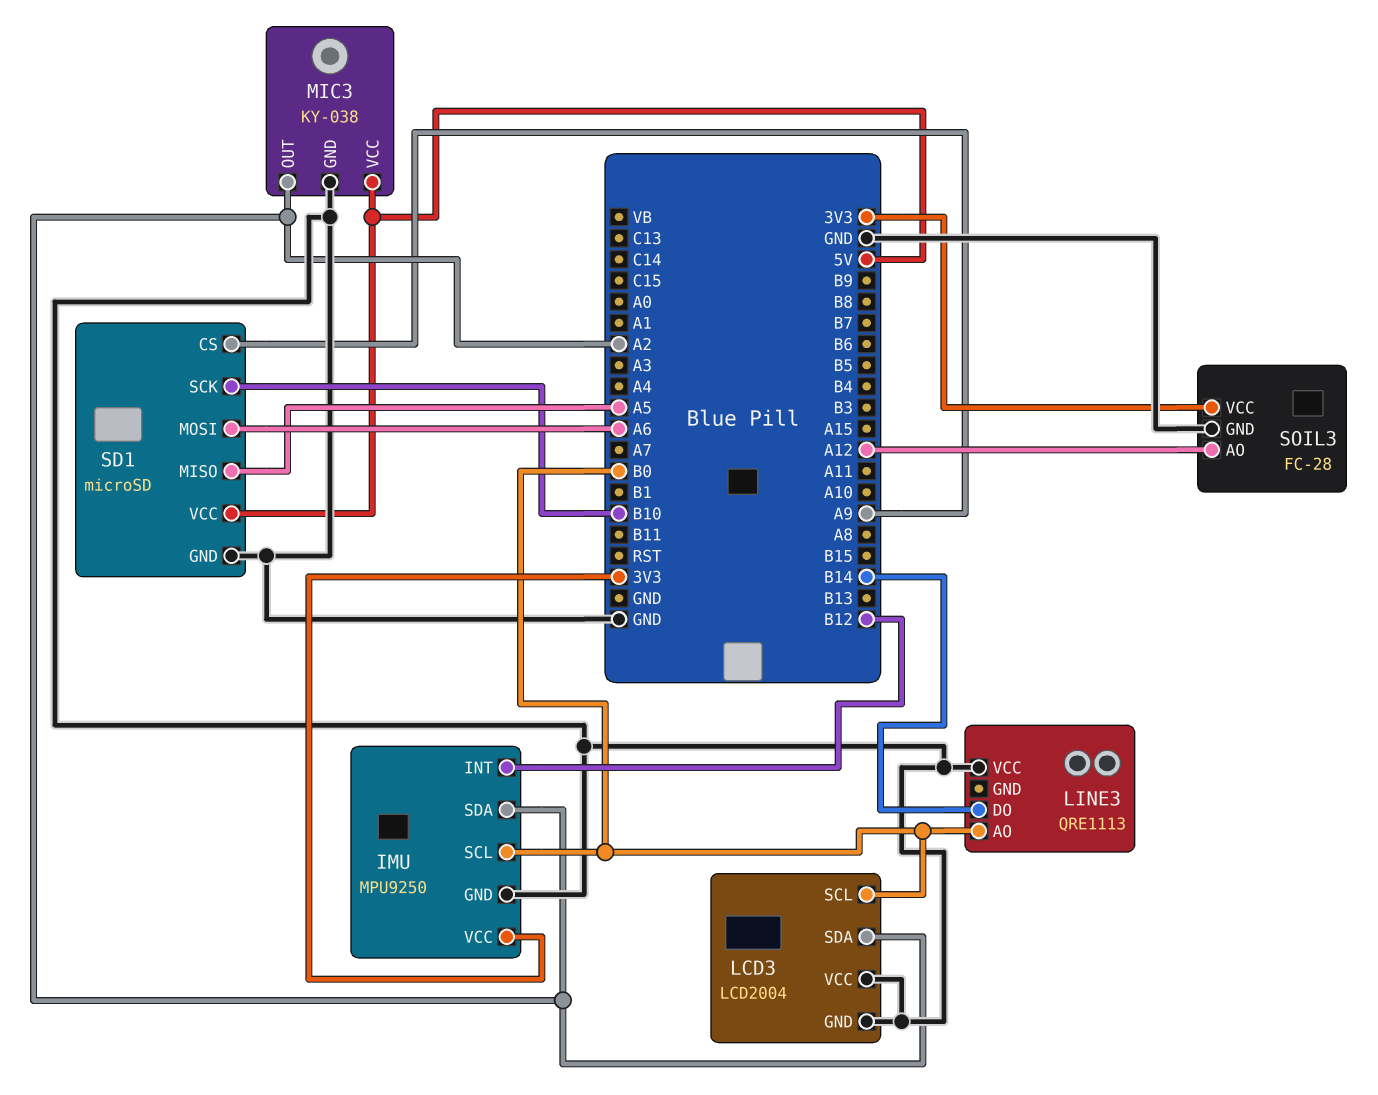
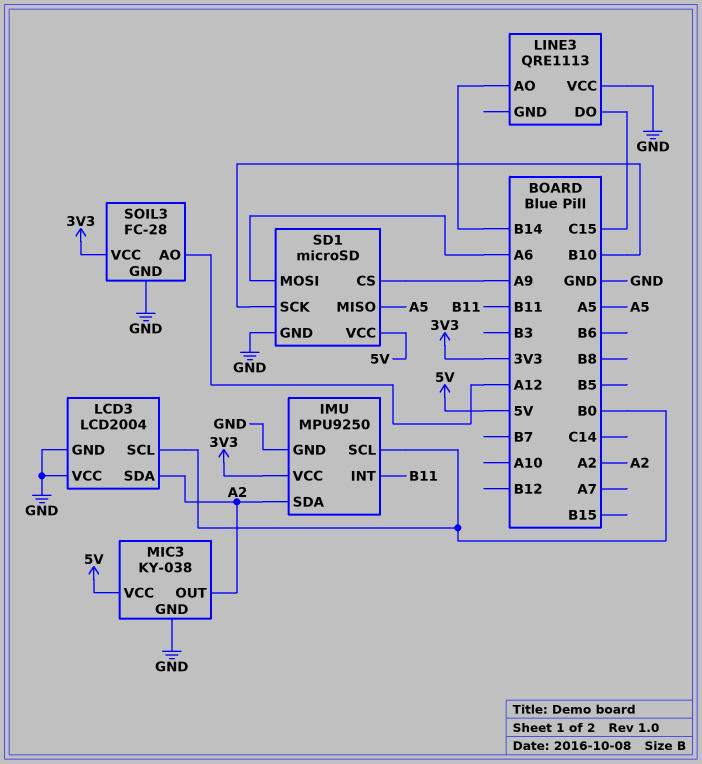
IMU pin INT: B12 -> B11
LINE3 pin AO: B0 -> B14
LINE3 pin DO: B14 -> C15

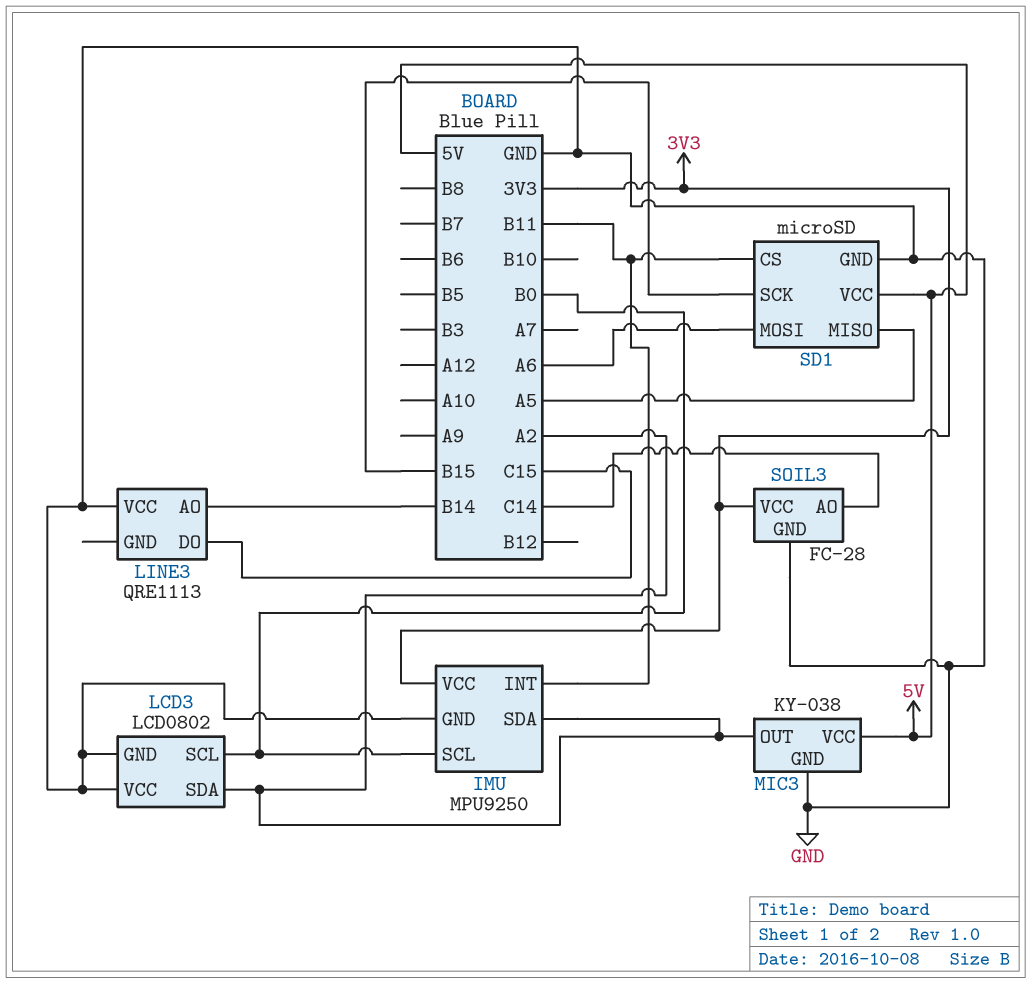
LCD3: LCD2004 -> LCD0802
SD1 pin CS: A9 -> B11
SD1 pin SCK: B10 -> B15
SOIL3 pin AO: A12 -> C14

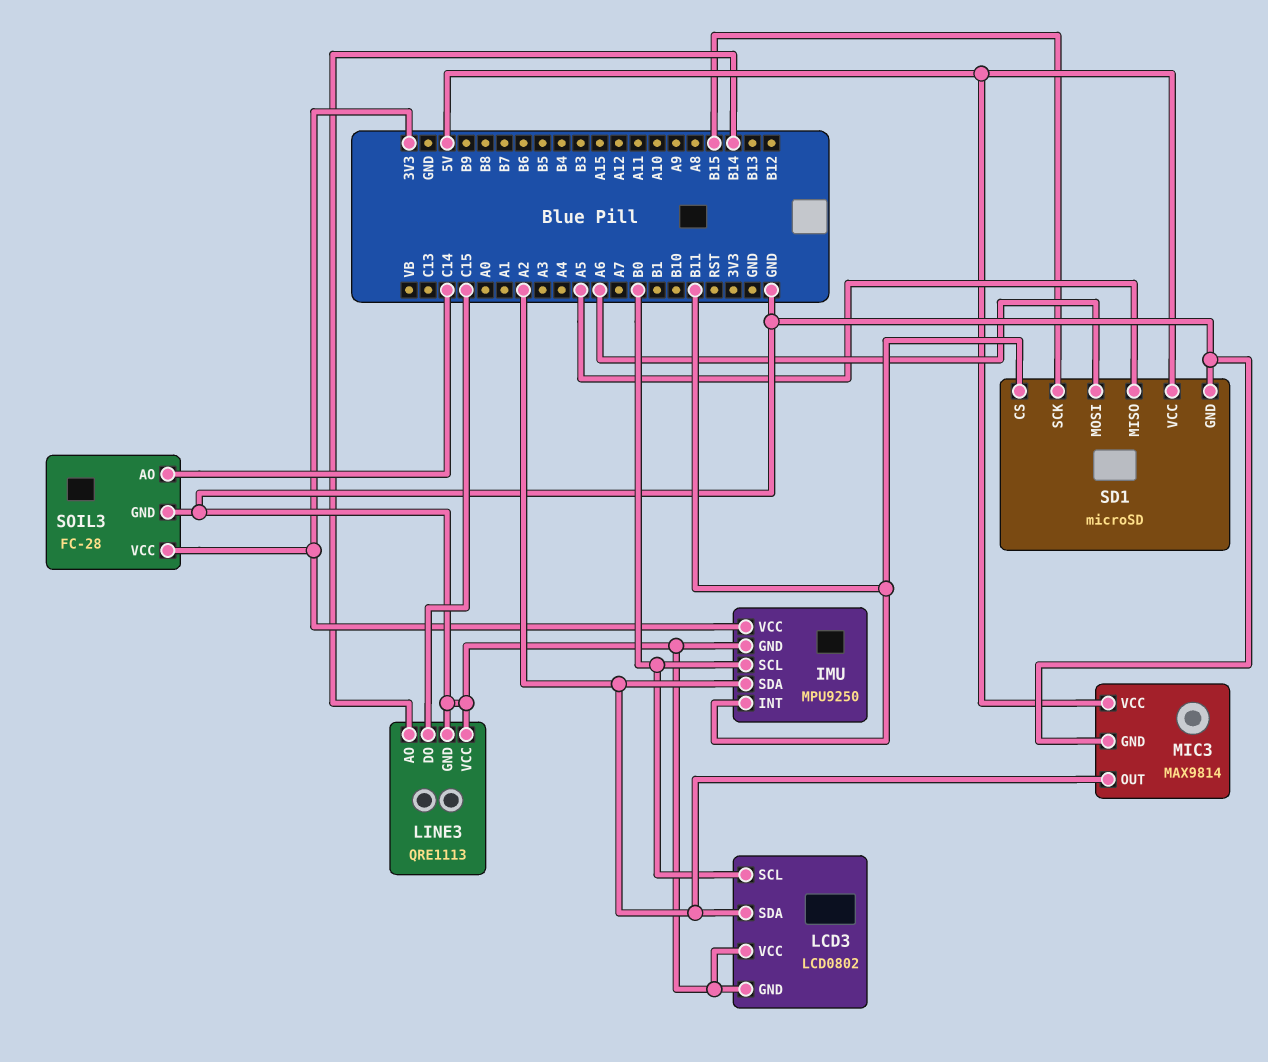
LINE3 pin GND: none -> GND
MIC3: KY-038 -> MAX9814

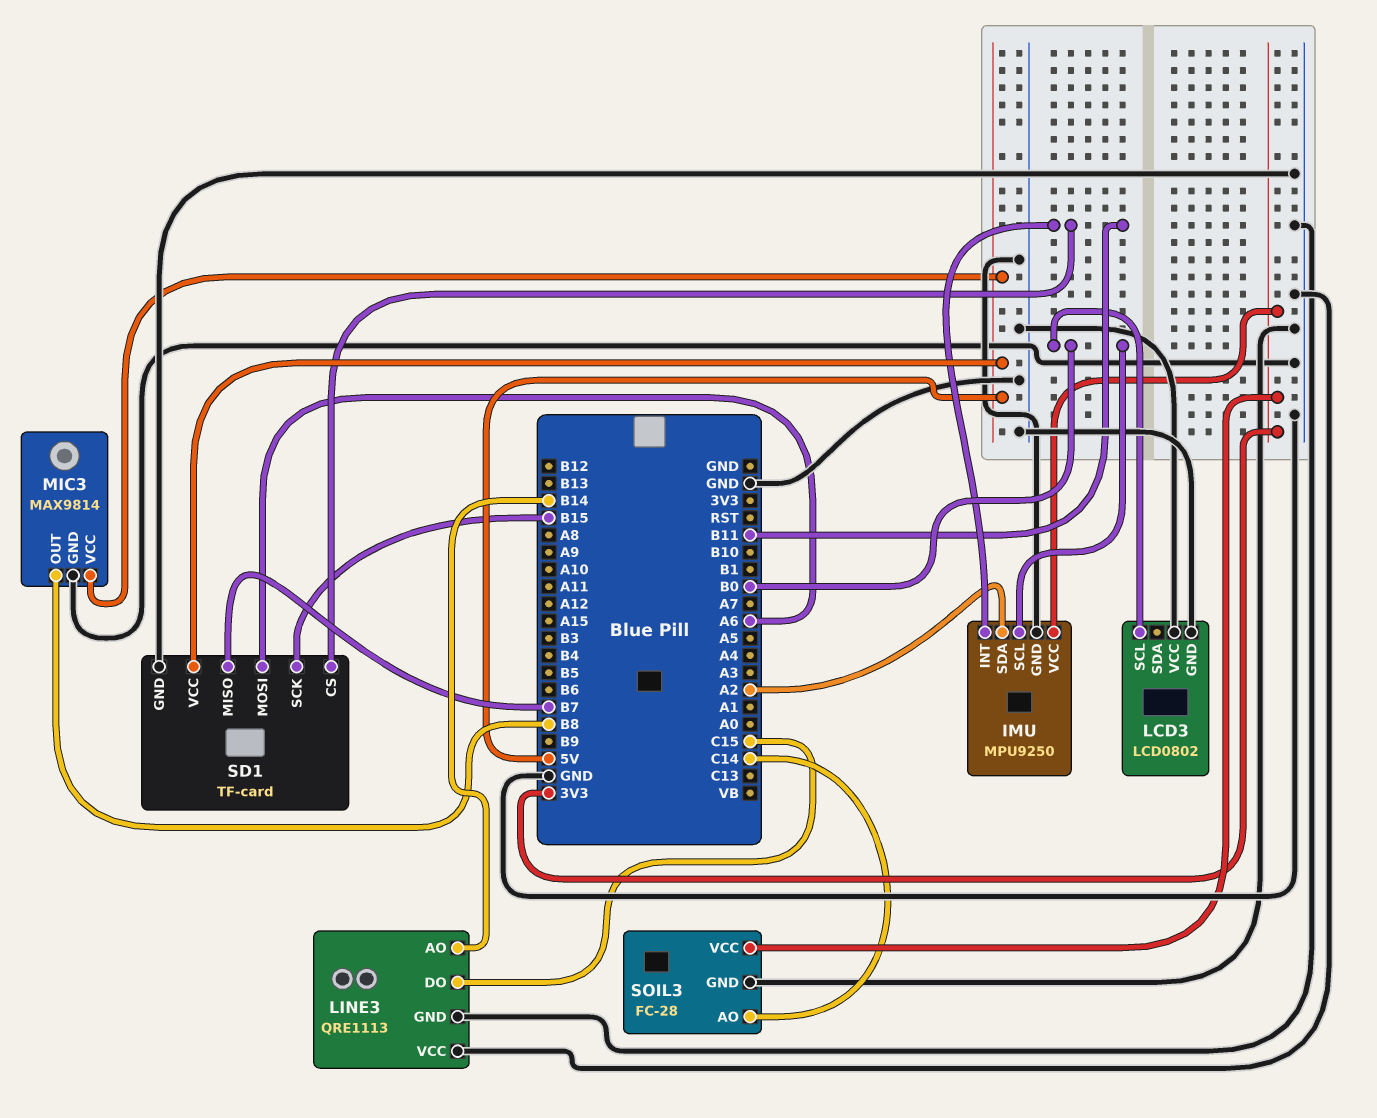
LCD3 pin SDA: A2 -> none
MIC3 pin OUT: A2 -> B8
SD1: microSD -> TF-card
SD1 pin MISO: A5 -> B7

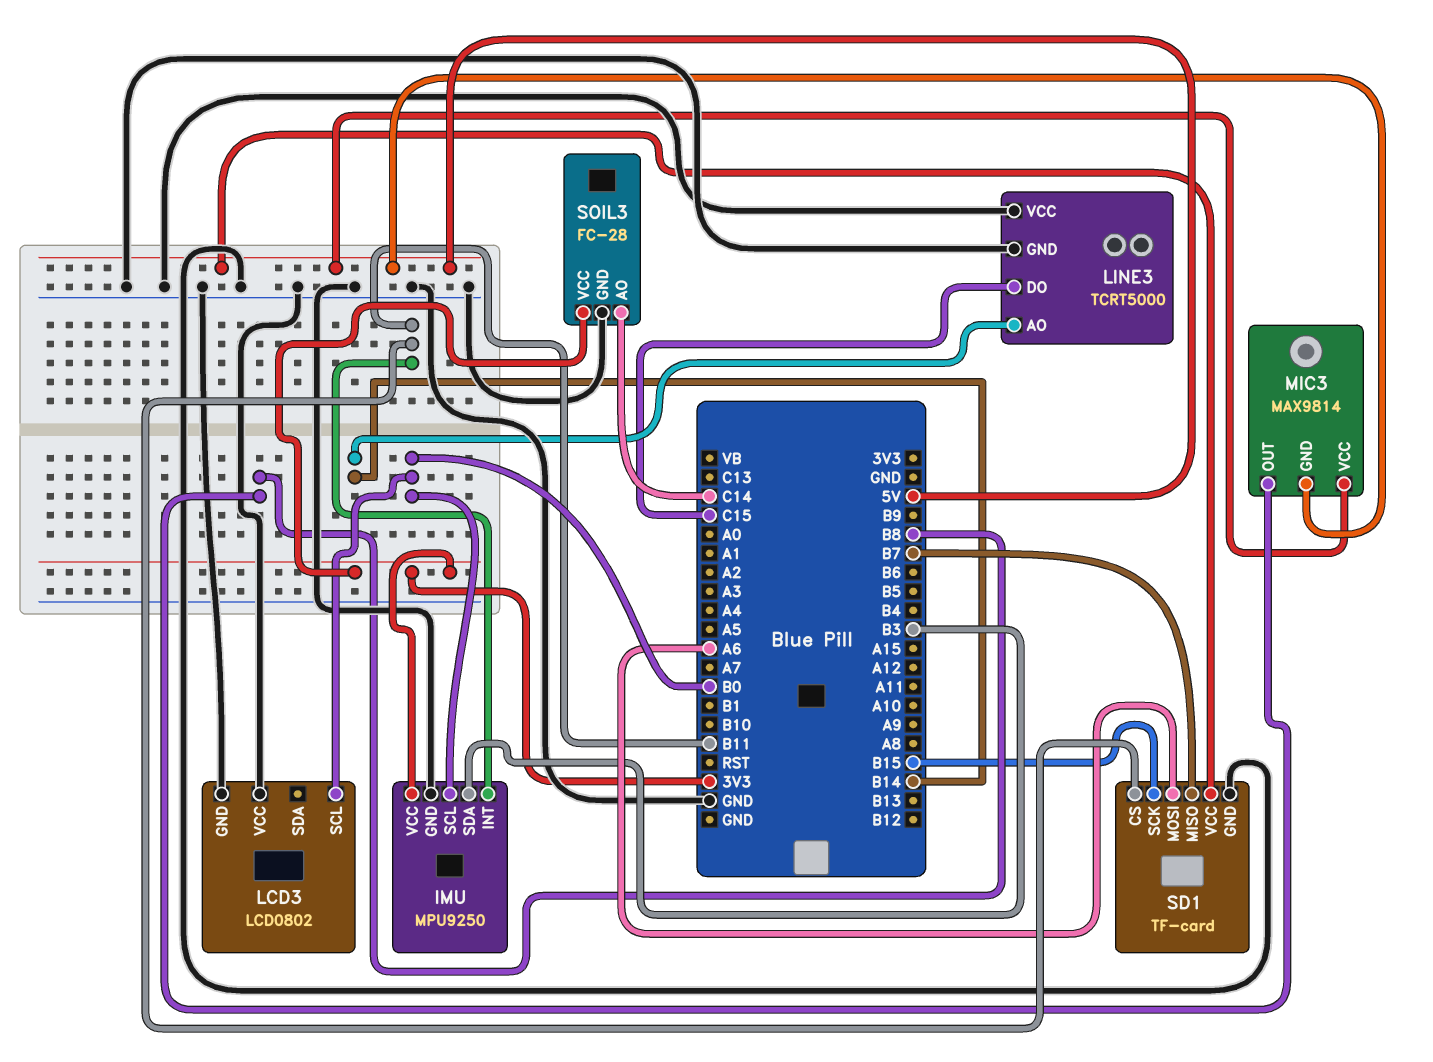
IMU pin SDA: A2 -> B3
LINE3: QRE1113 -> TCRT5000
MIC3 pin GND: GND -> 5V

